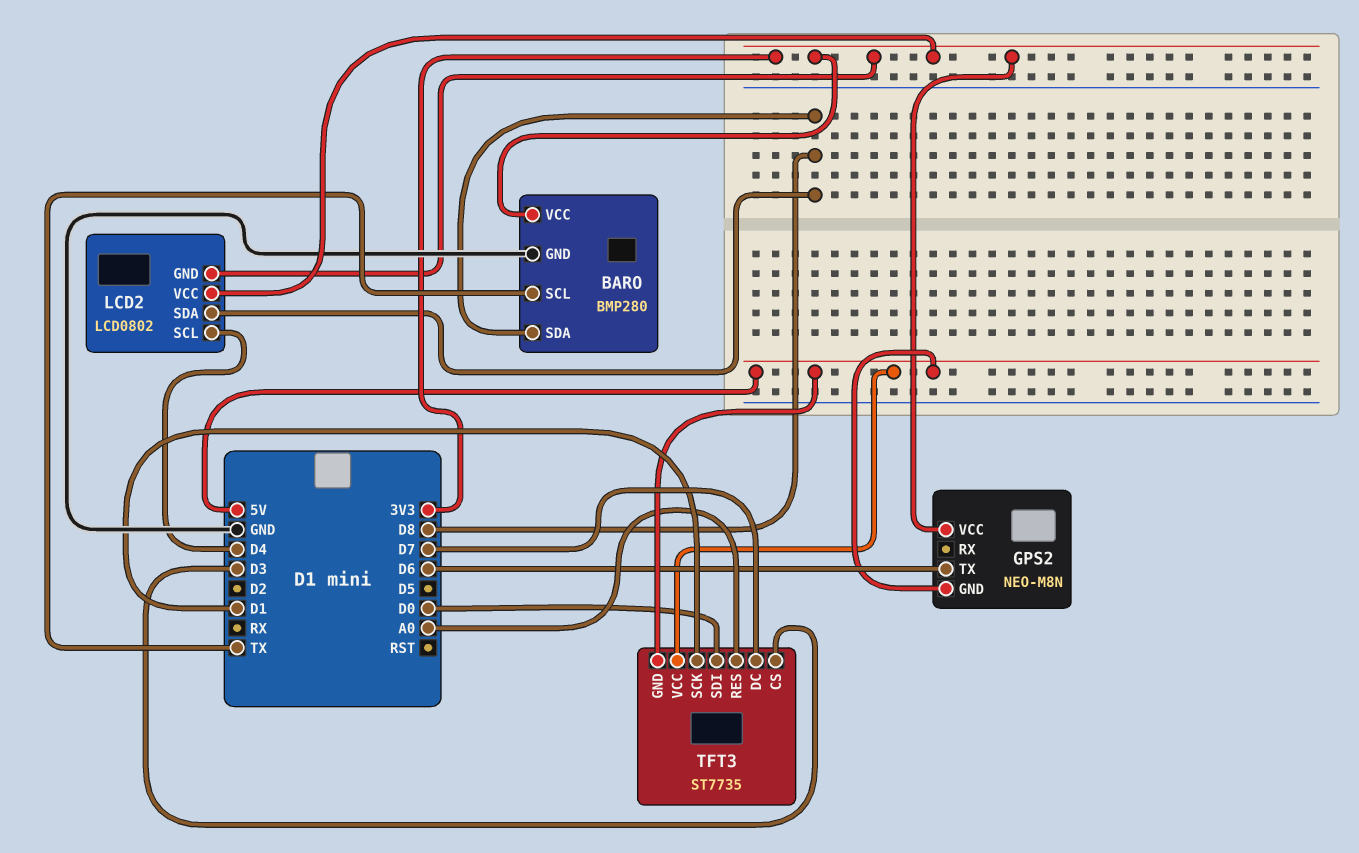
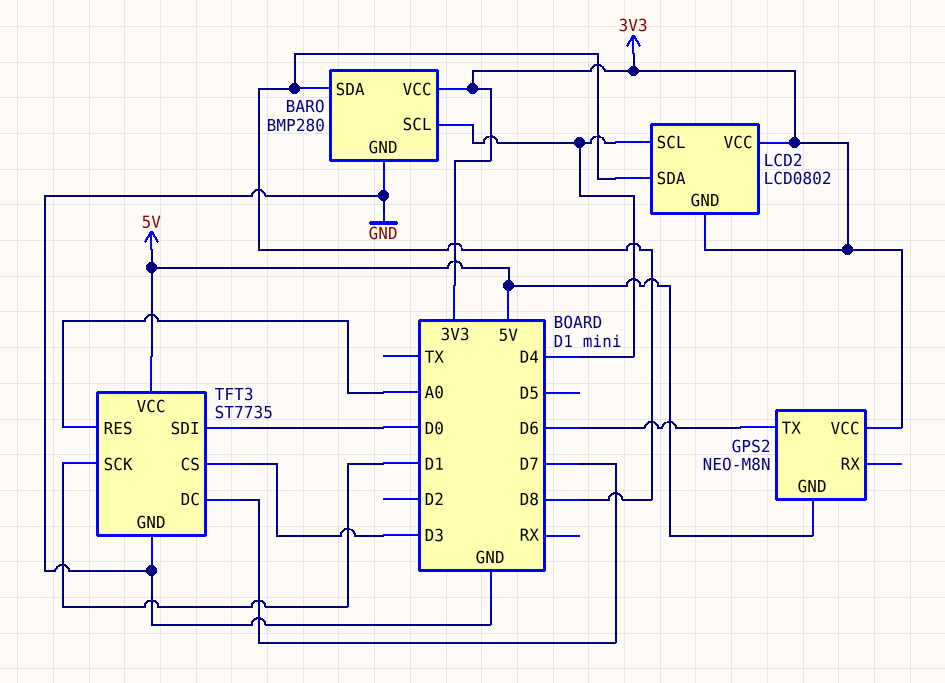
BARO pin SCL: TX -> D4
TFT3 pin GND: 5V -> GND

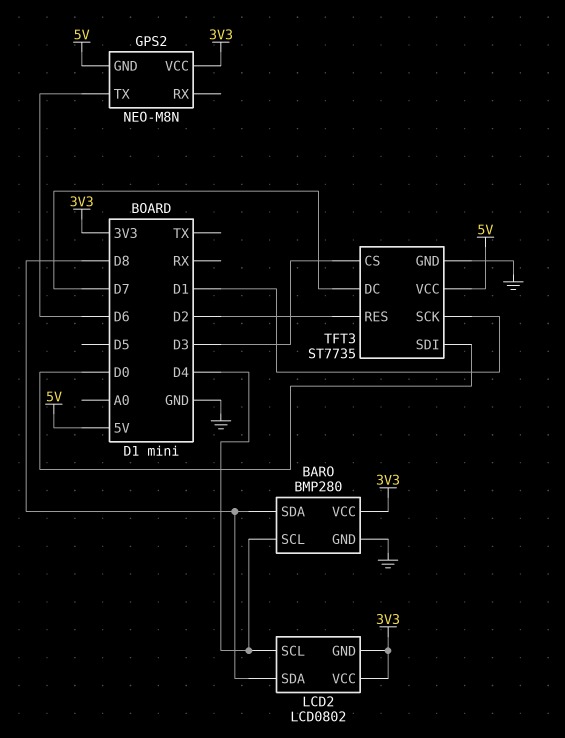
TFT3 pin RES: A0 -> D2

